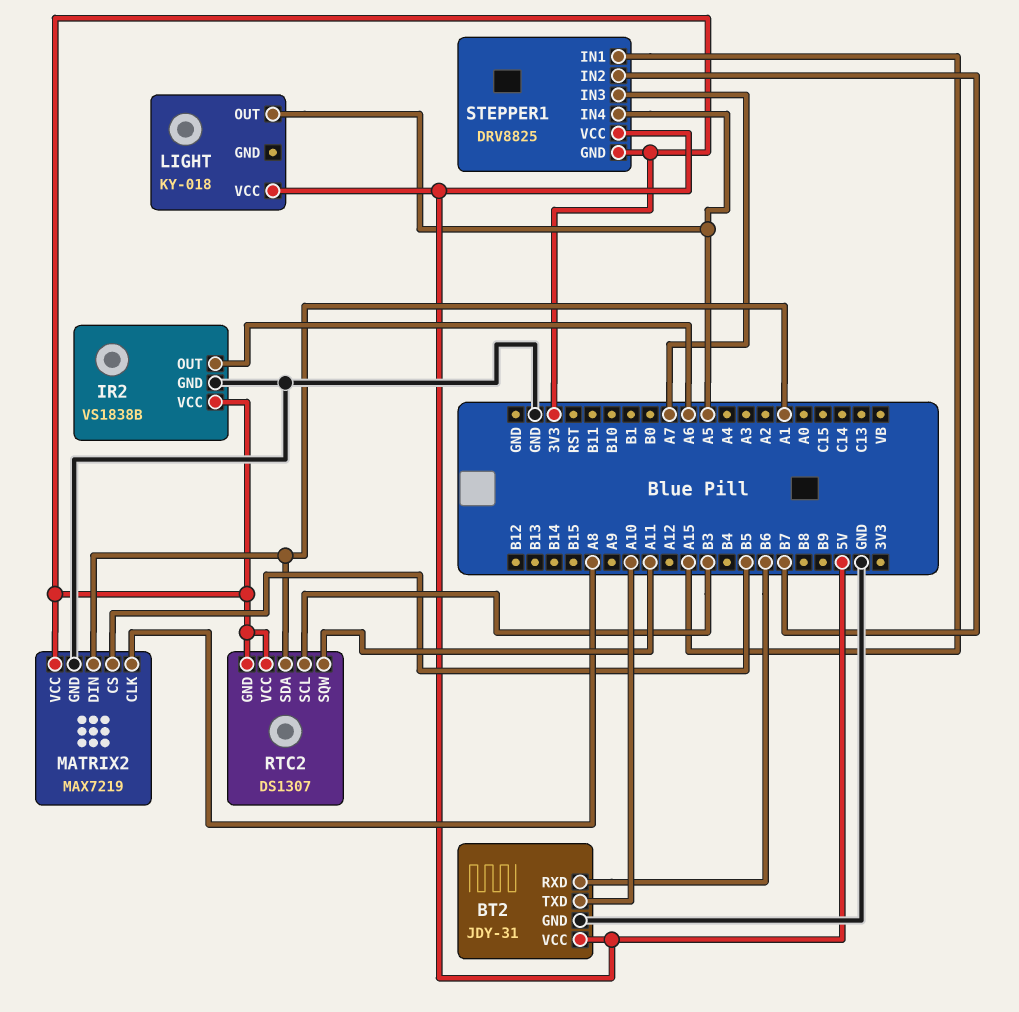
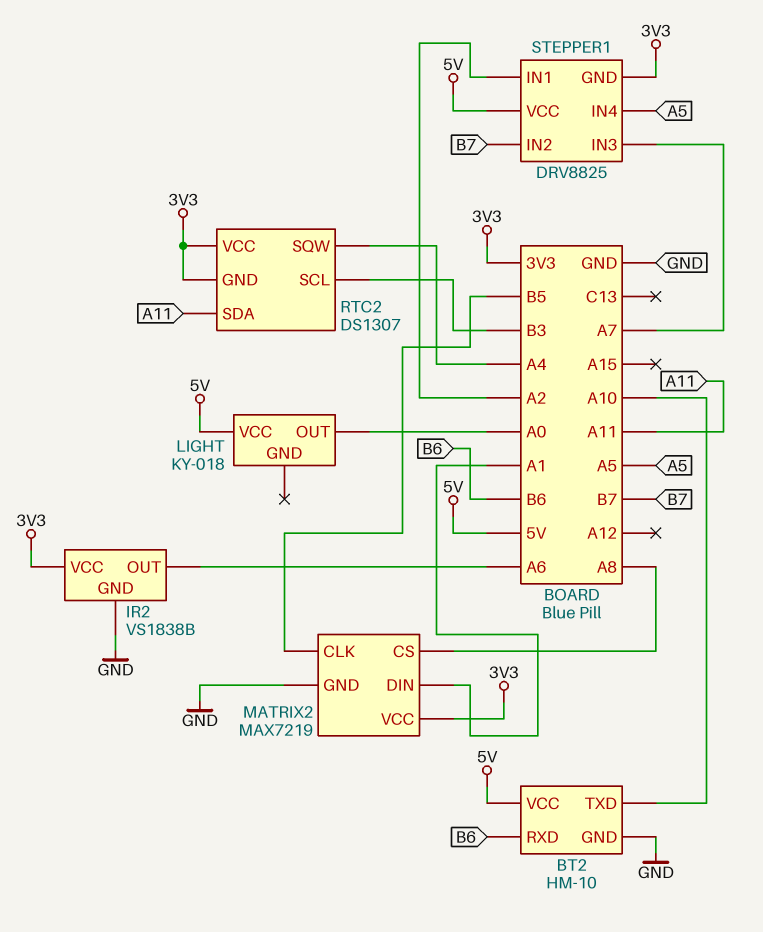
BT2: JDY-31 -> HM-10
LIGHT pin OUT: A5 -> A0
MATRIX2 pin CLK: A8 -> B5
MATRIX2 pin CS: B5 -> A8
RTC2 pin SDA: A1 -> A11
RTC2 pin SQW: A11 -> A4
STEPPER1 pin IN1: A15 -> A2

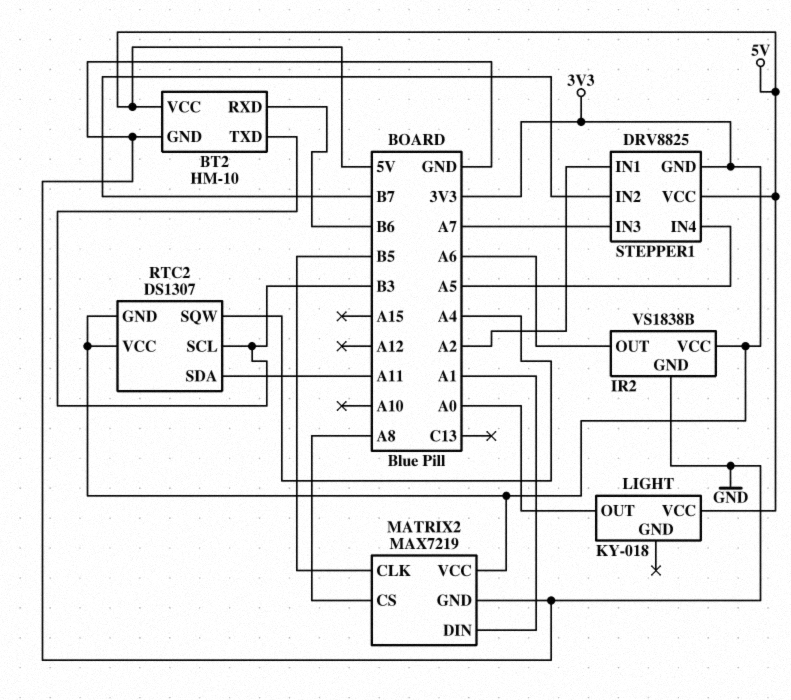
BT2 pin TXD: A10 -> B3

